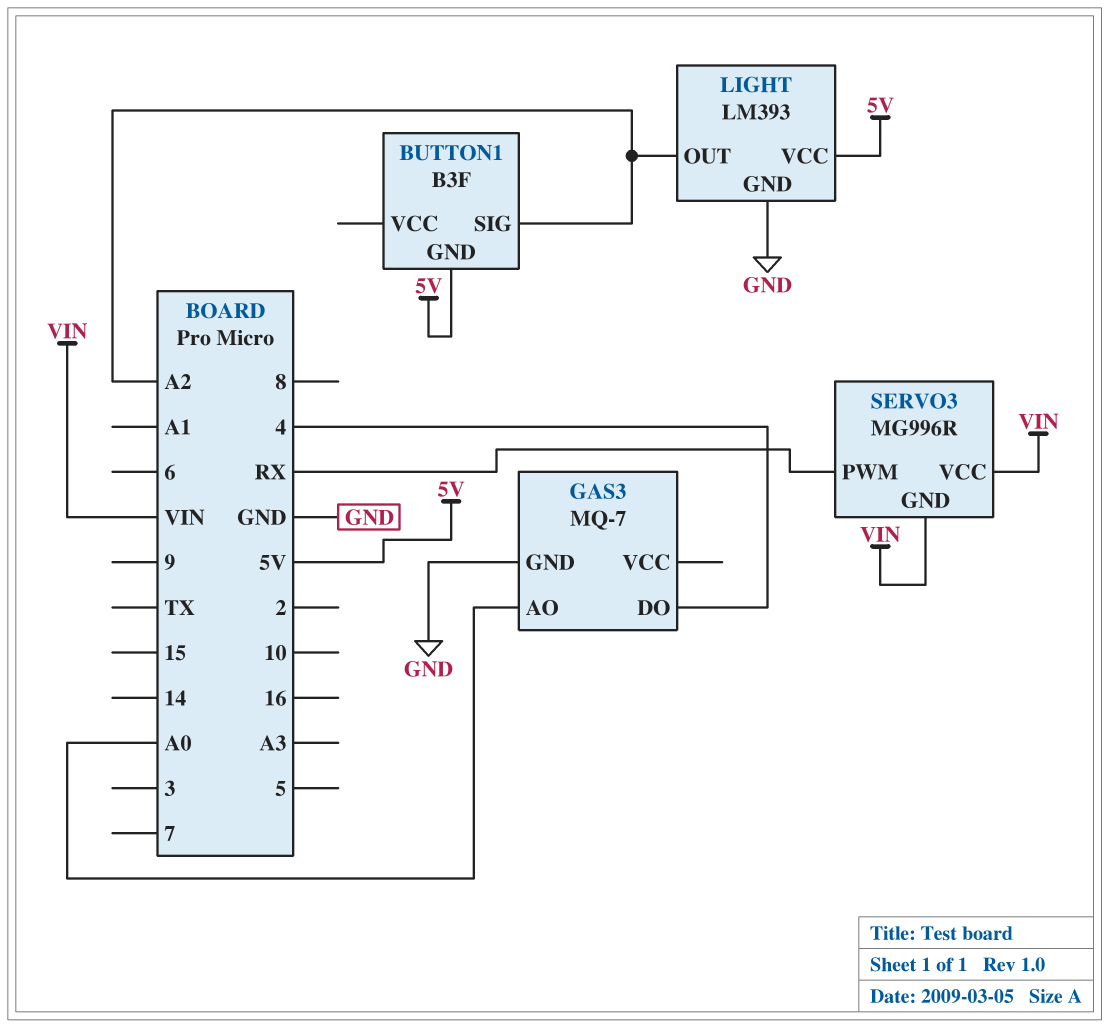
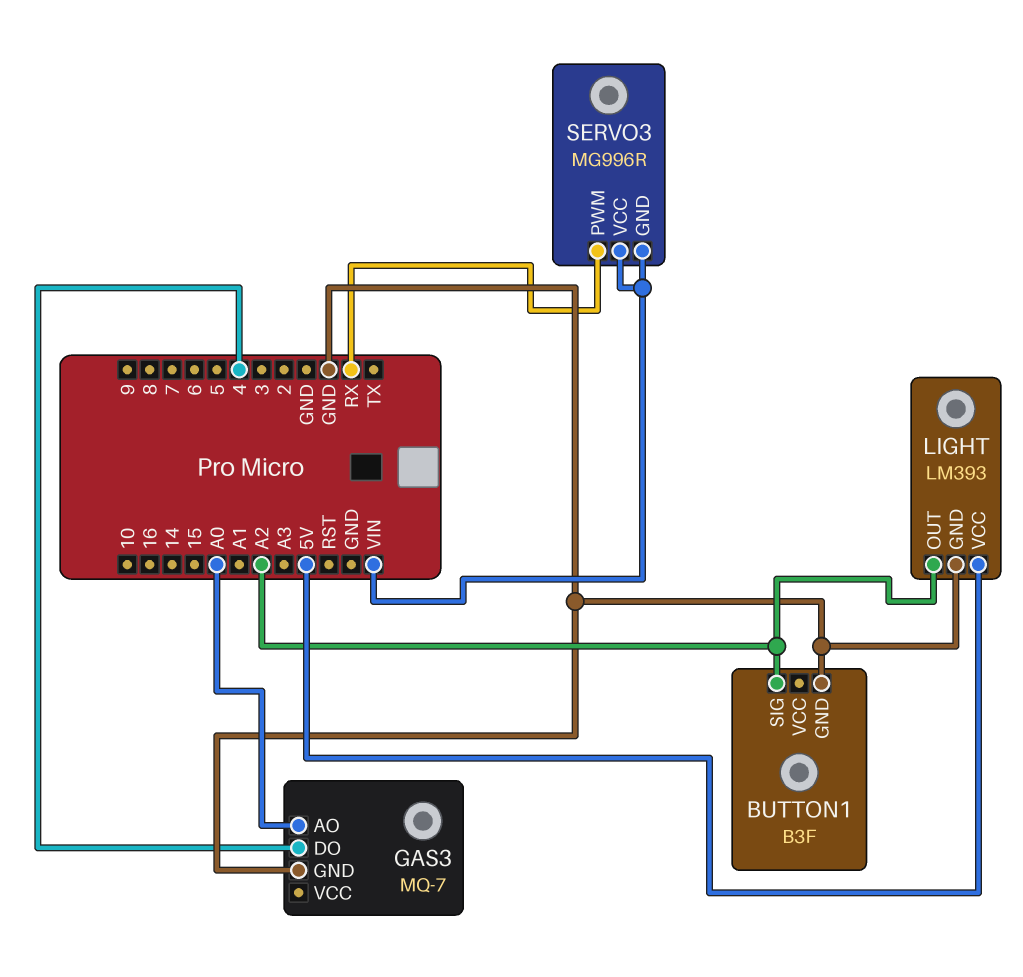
BUTTON1 pin GND: 5V -> GND

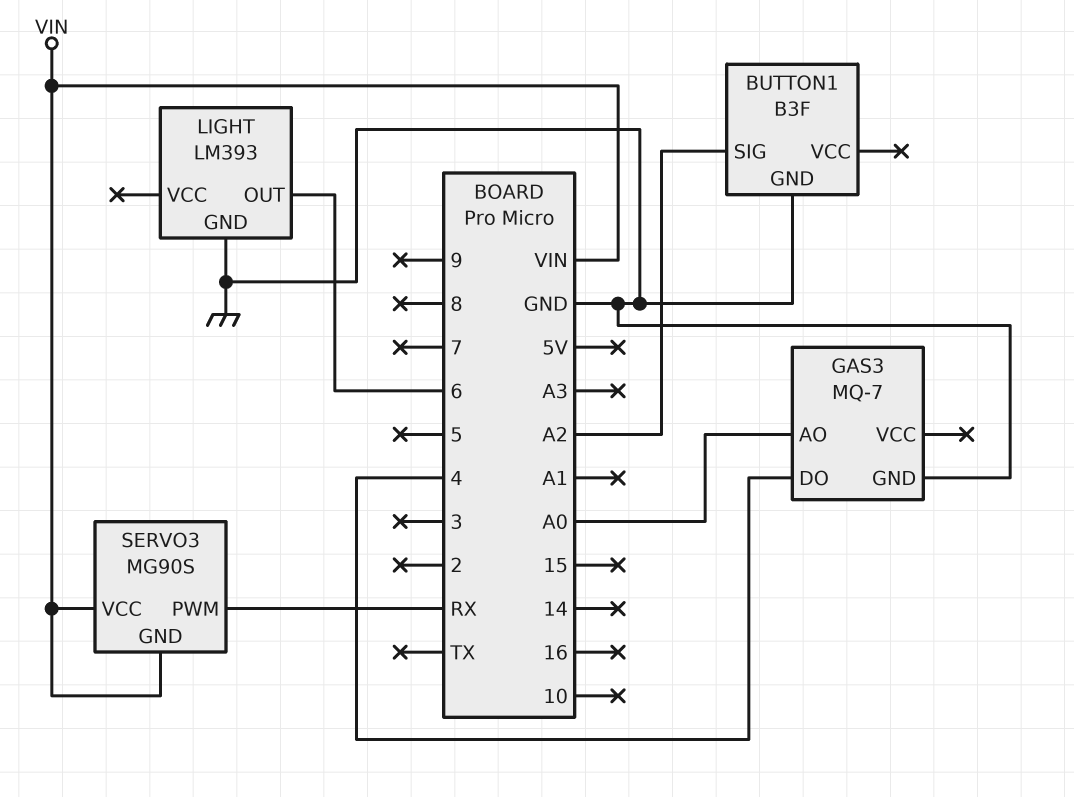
LIGHT pin OUT: A2 -> 6
LIGHT pin VCC: 5V -> none
SERVO3: MG996R -> MG90S

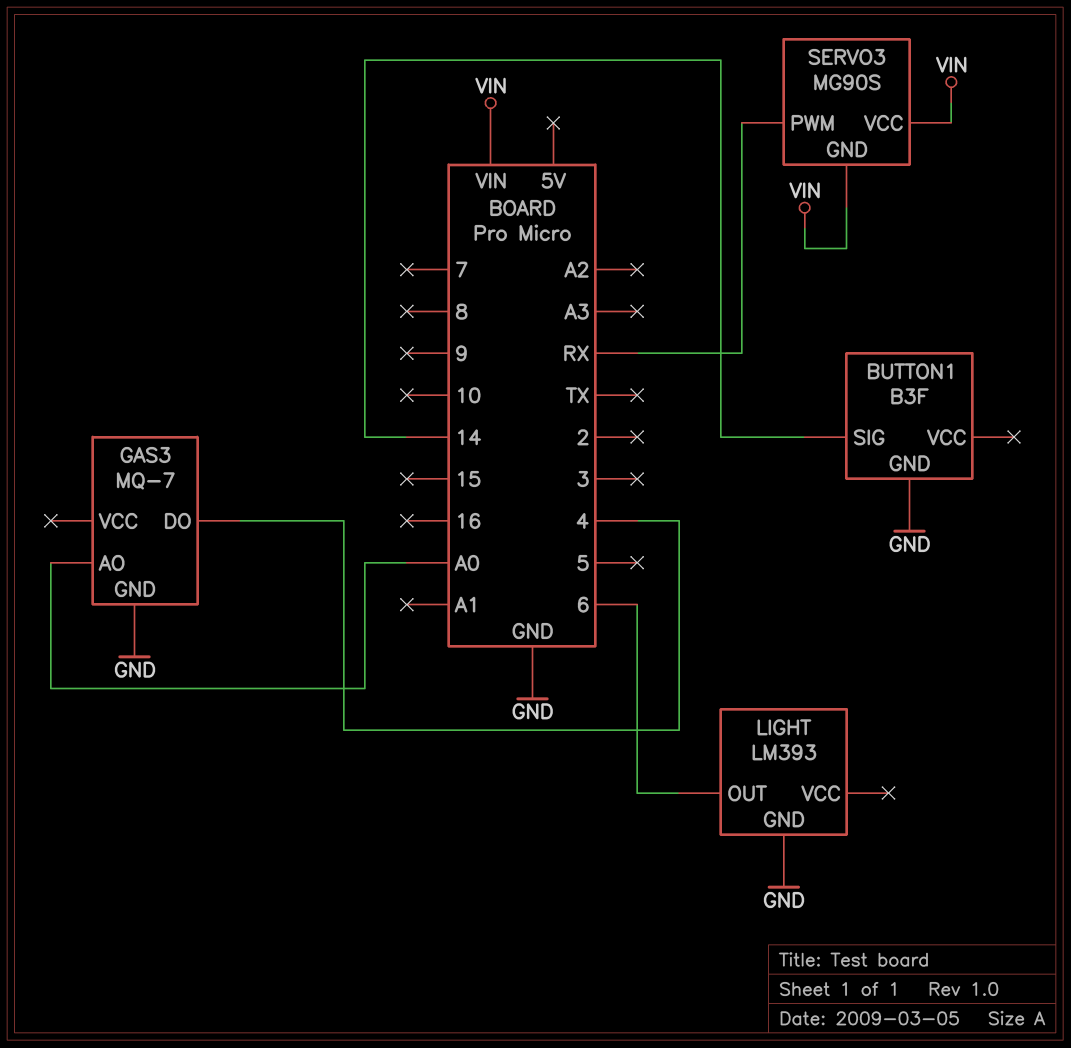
BUTTON1 pin SIG: A2 -> 14

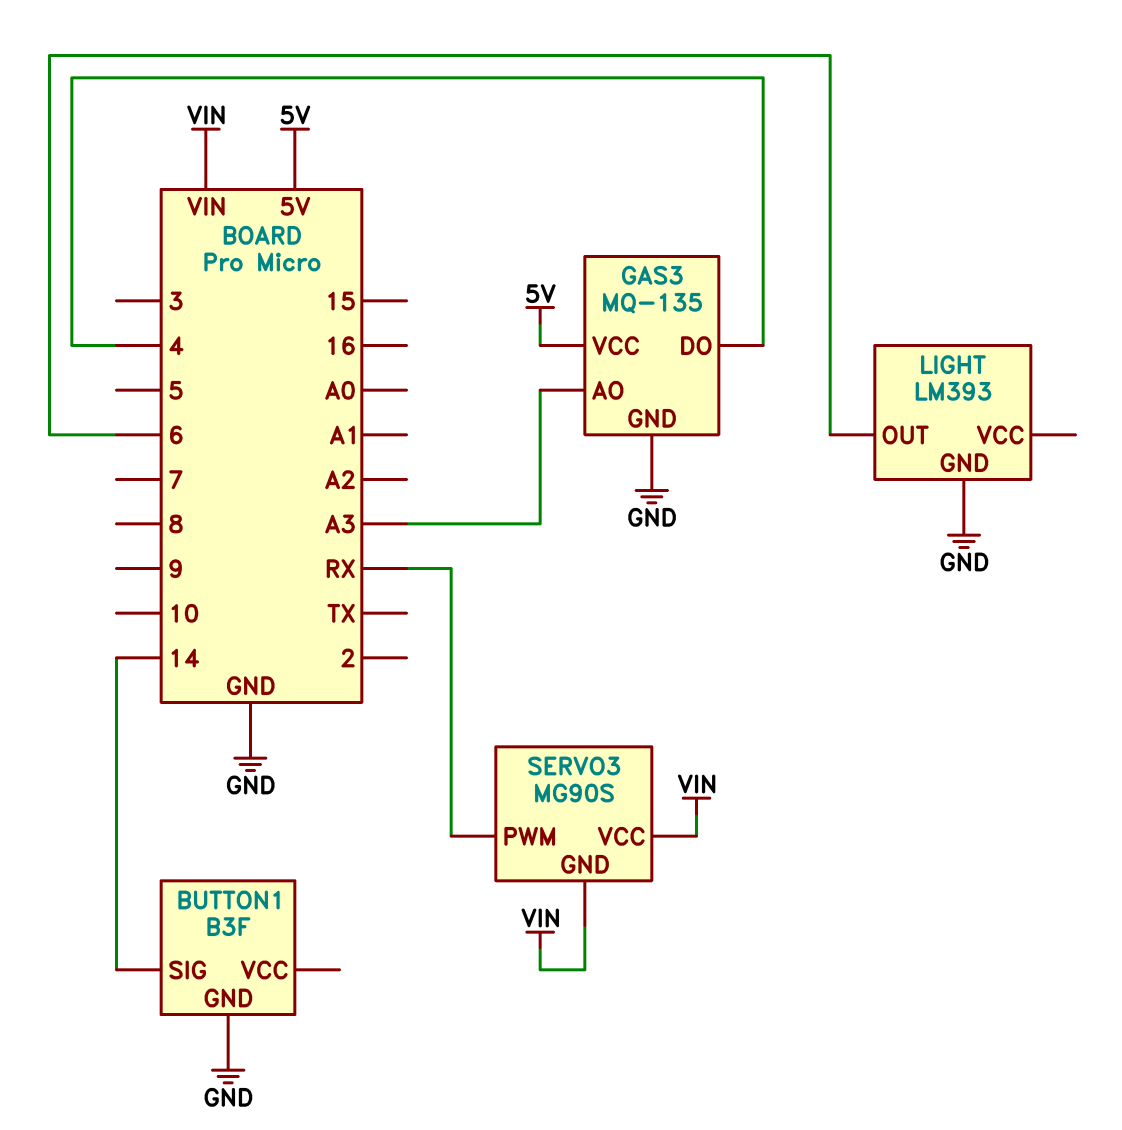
GAS3: MQ-7 -> MQ-135
GAS3 pin AO: A0 -> A3
GAS3 pin VCC: none -> 5V

